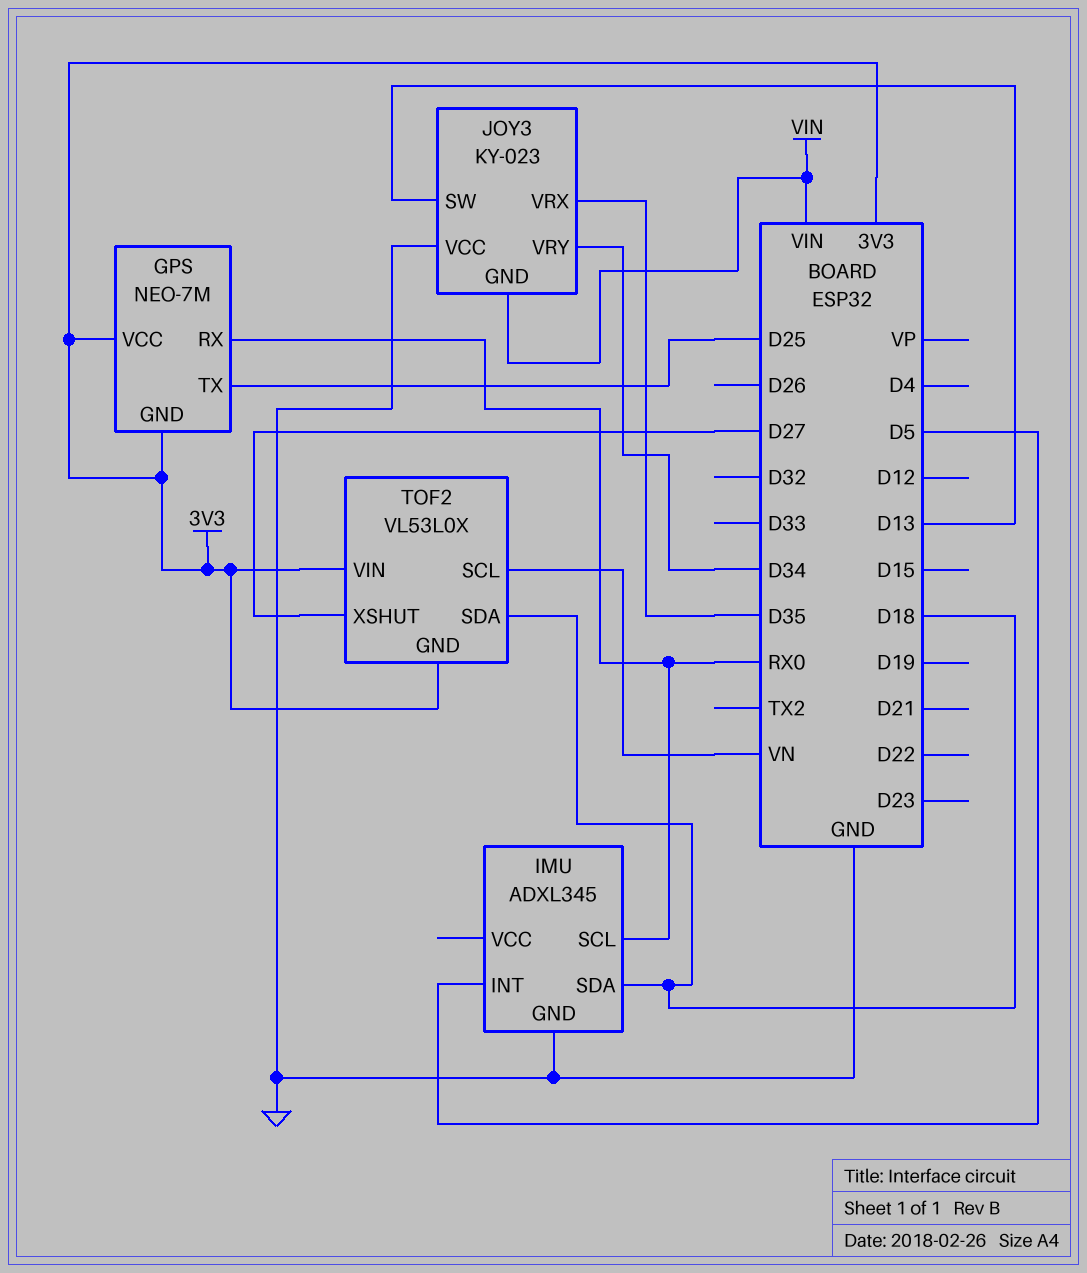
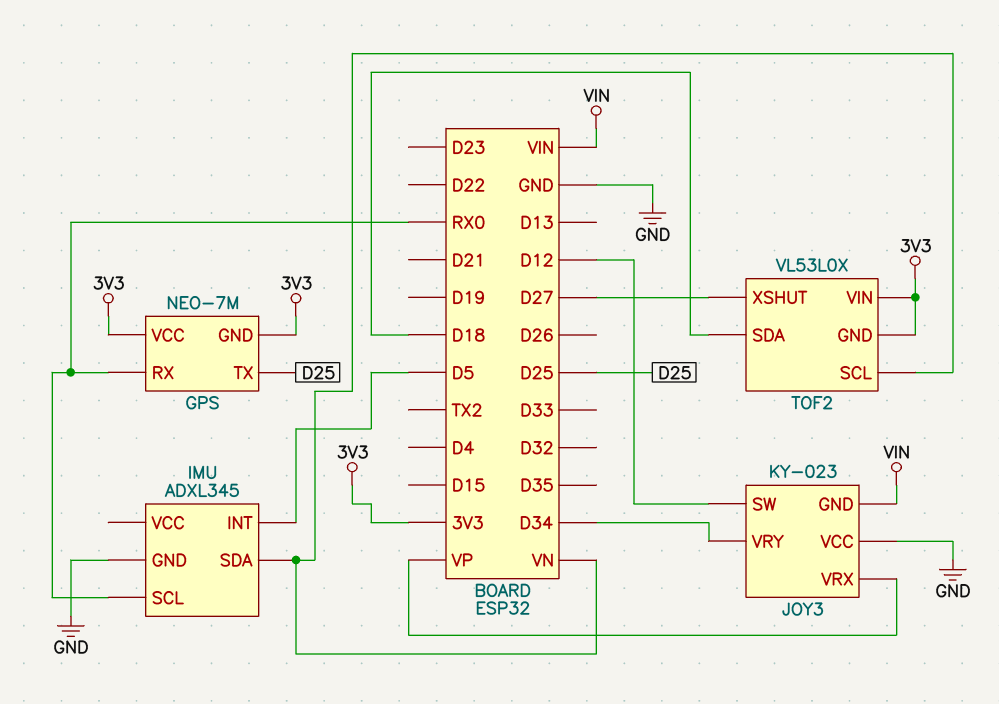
IMU pin SDA: D18 -> VN
JOY3 pin SW: D13 -> D12
JOY3 pin VRX: D35 -> VP

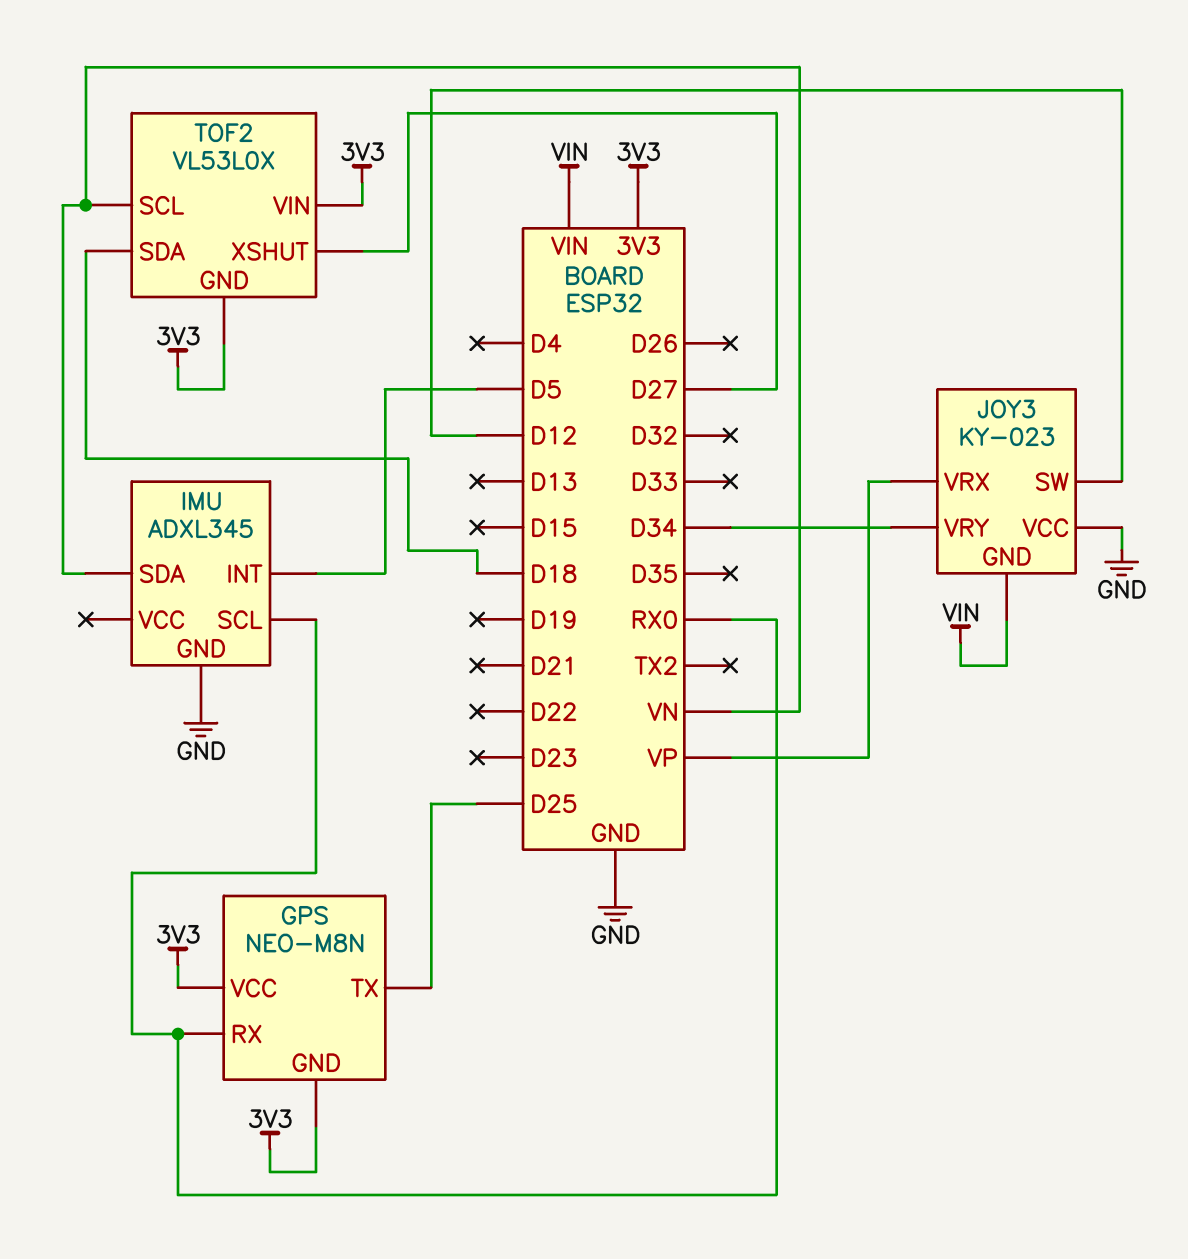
GPS: NEO-7M -> NEO-M8N

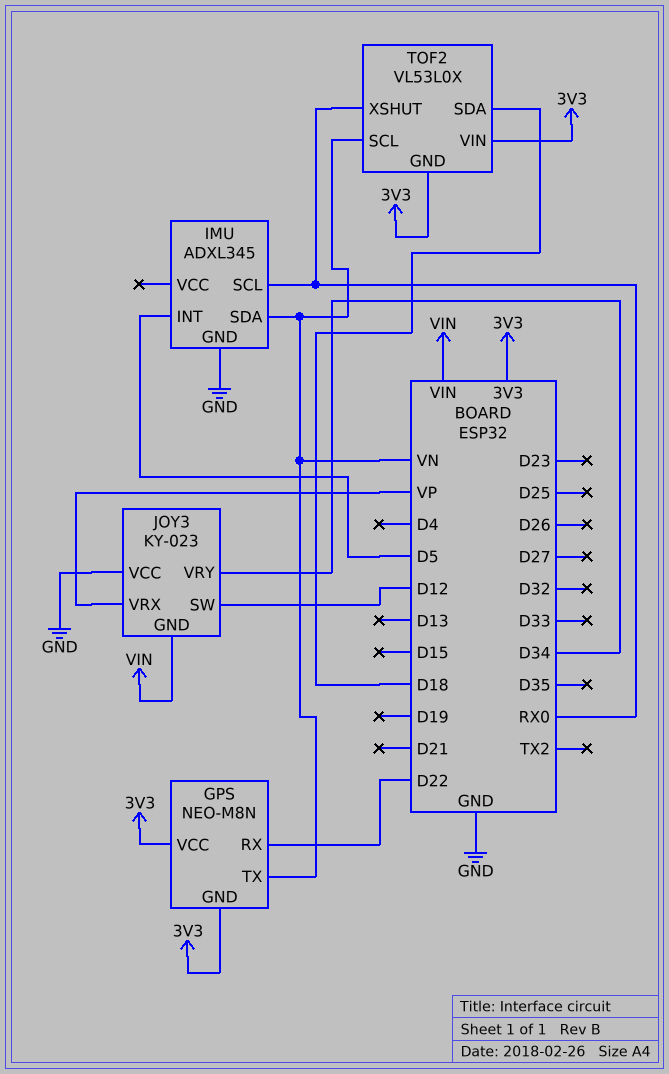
GPS pin RX: RX0 -> D22
GPS pin TX: D25 -> VN
TOF2 pin XSHUT: D27 -> RX0

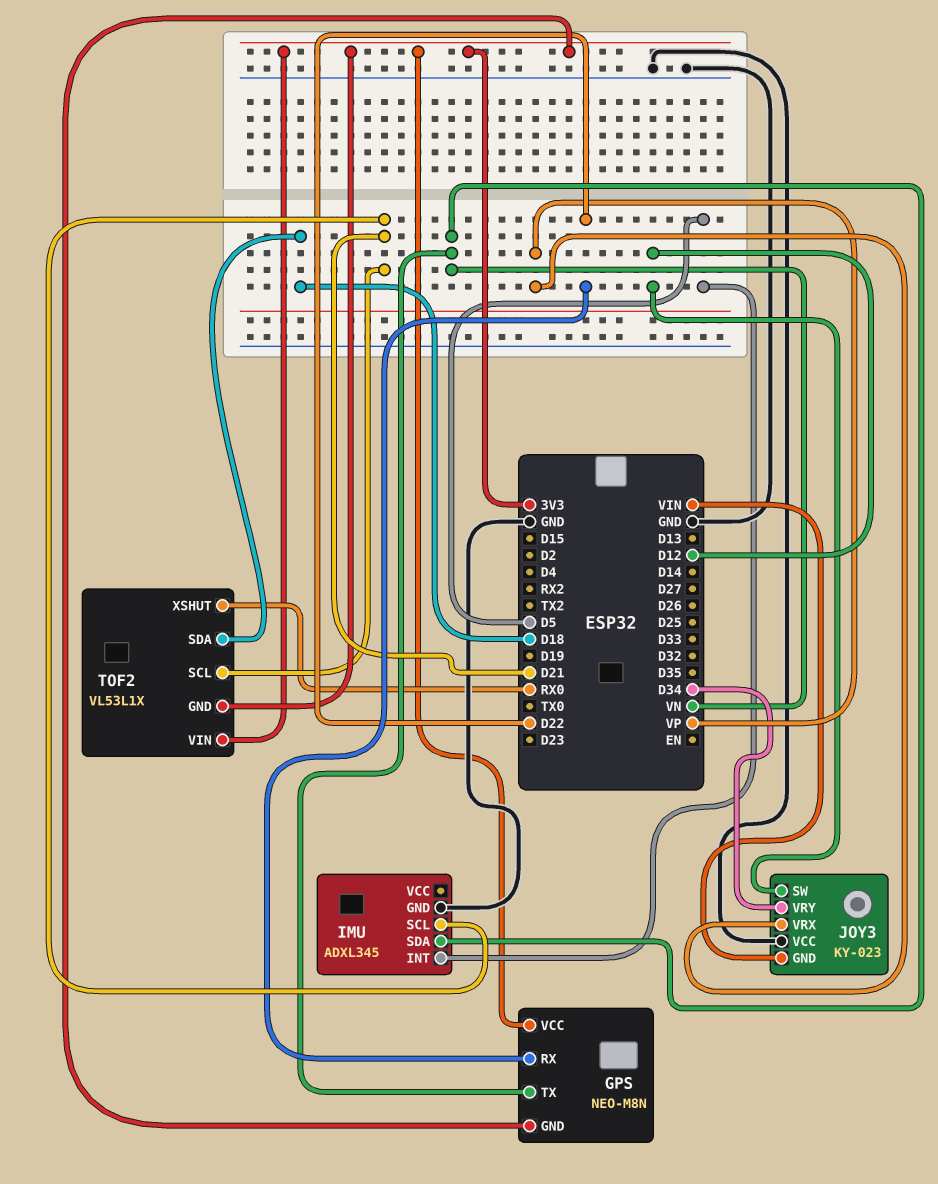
IMU pin SCL: RX0 -> D21
TOF2: VL53L0X -> VL53L1X
TOF2 pin SCL: VN -> D21

